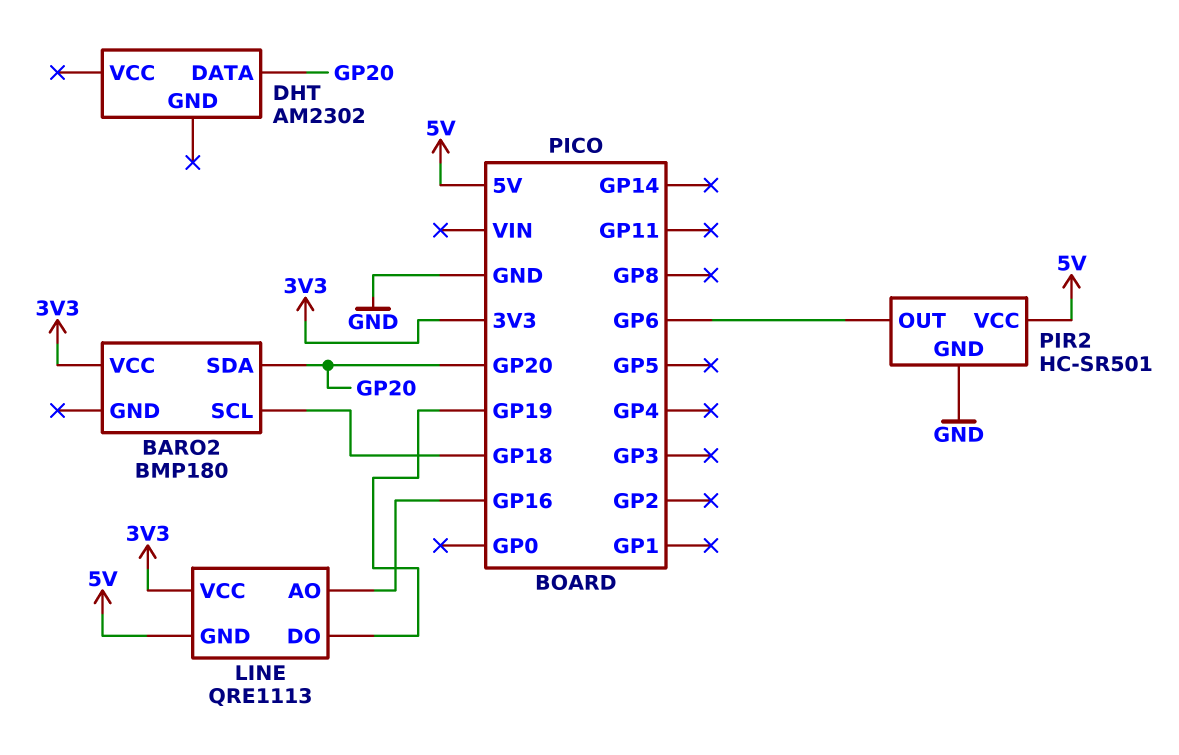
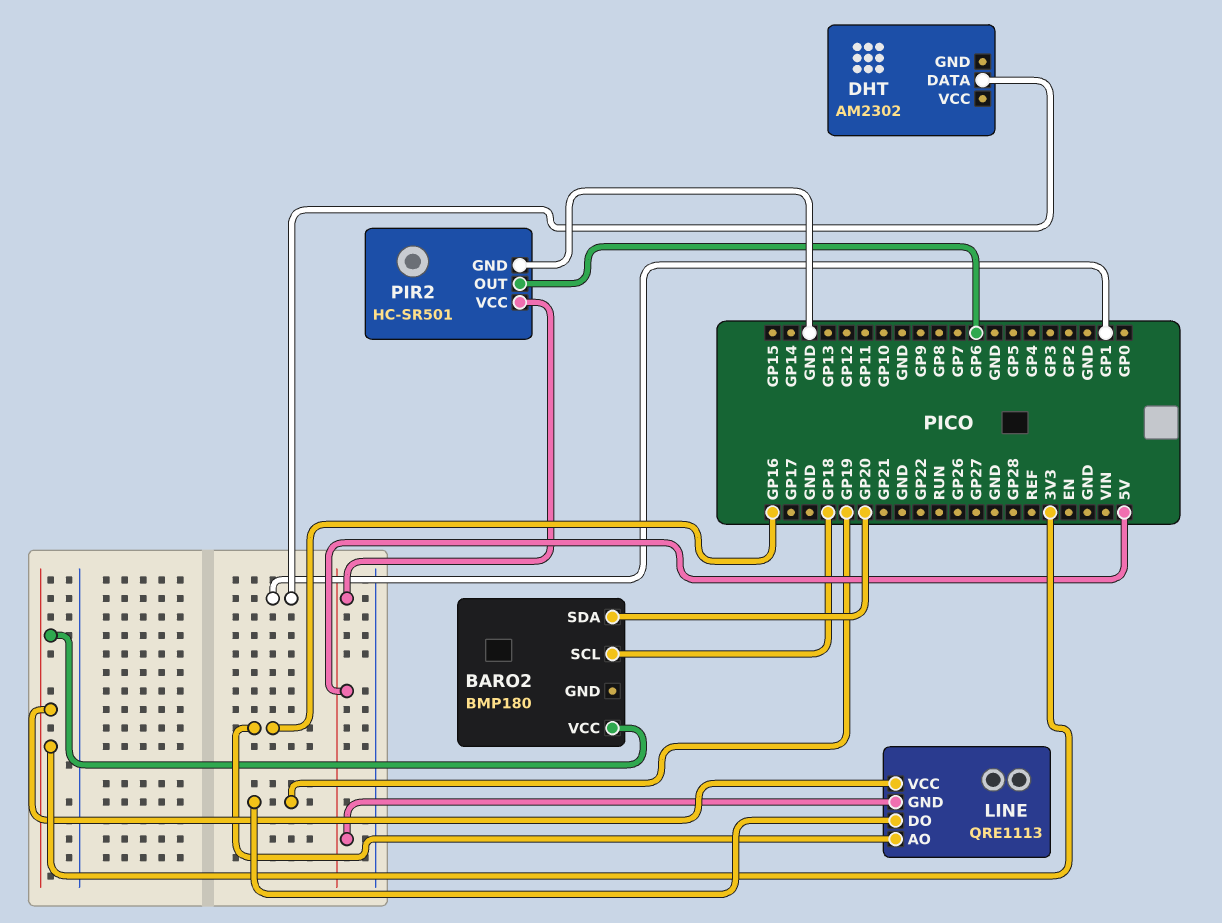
DHT pin DATA: GP20 -> GP1

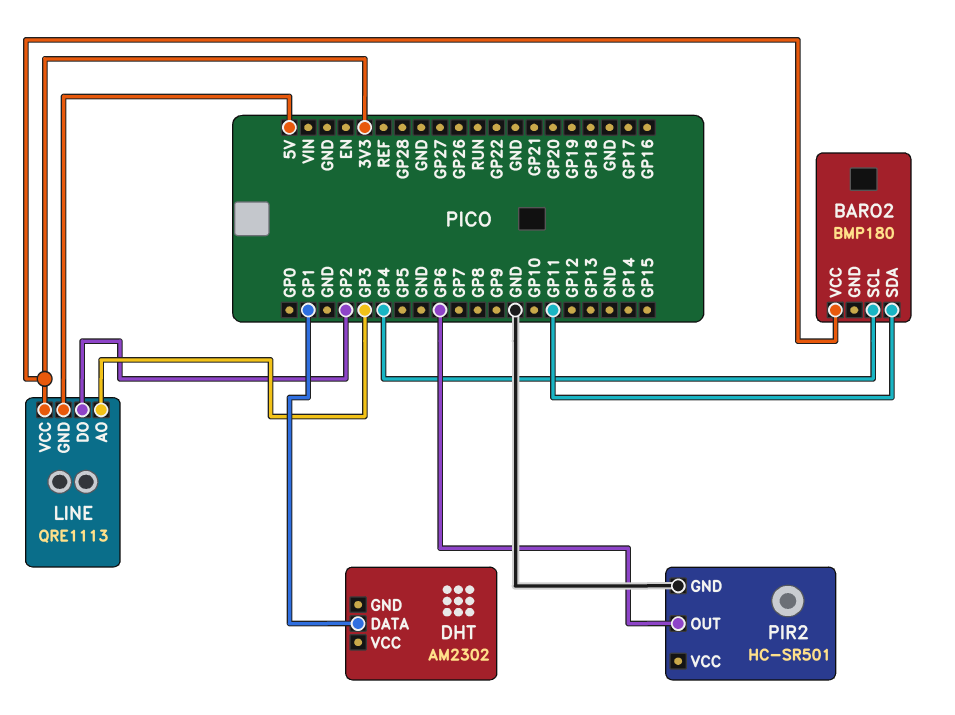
BARO2 pin SCL: GP18 -> GP4
BARO2 pin SDA: GP20 -> GP11
LINE pin AO: GP16 -> GP3
LINE pin DO: GP19 -> GP2
PIR2 pin VCC: 5V -> none

